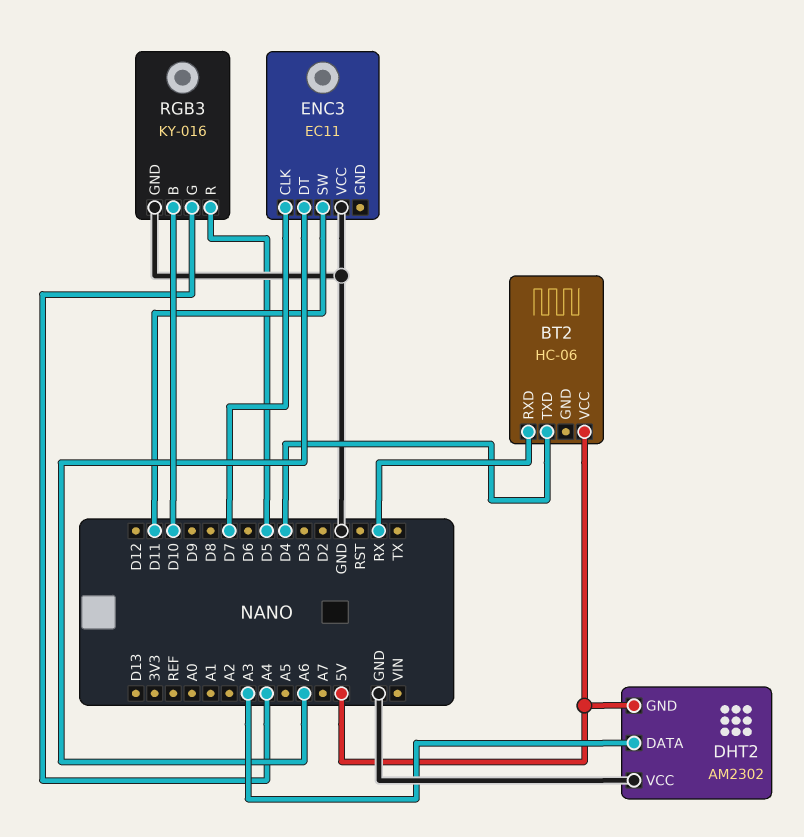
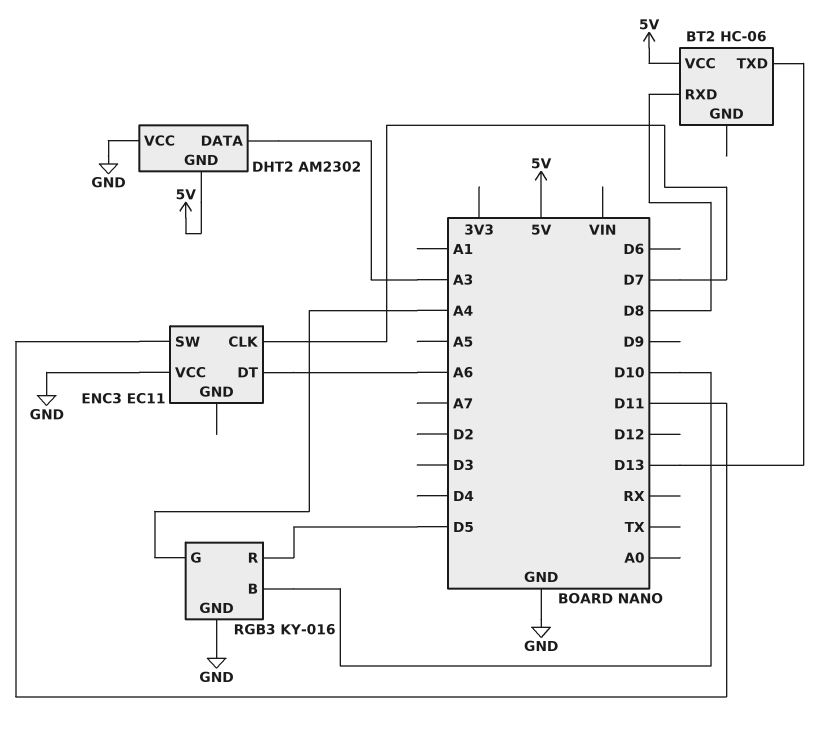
BT2 pin RXD: RX -> D8
BT2 pin TXD: D4 -> D13

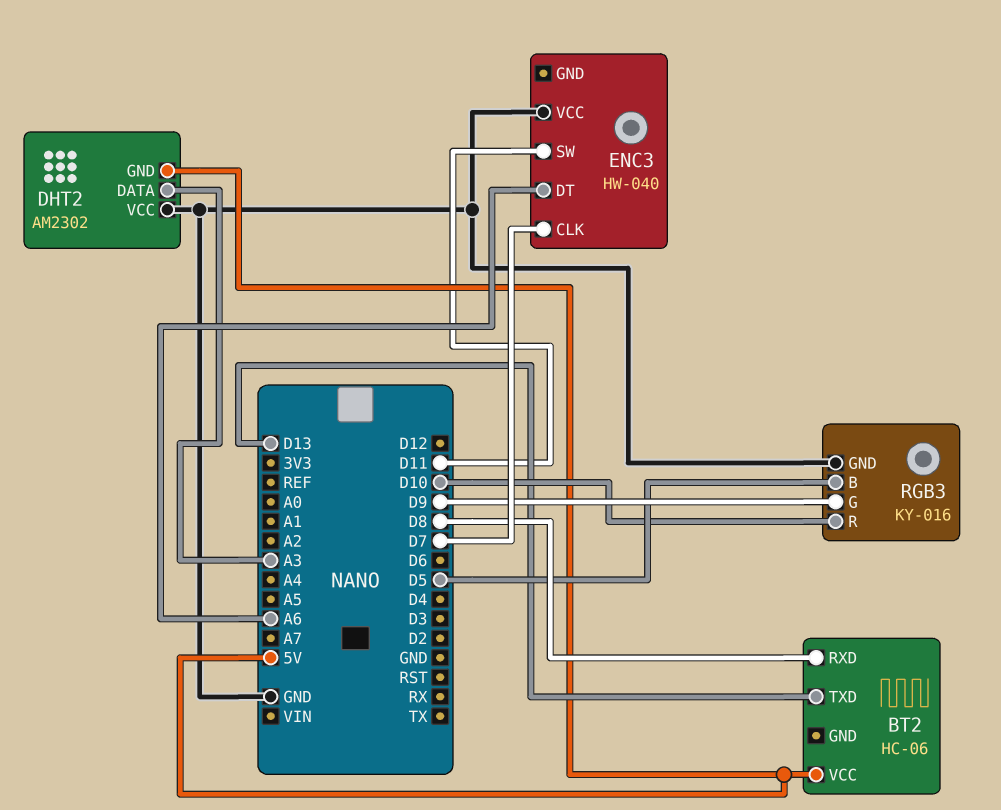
ENC3: EC11 -> HW-040
RGB3 pin B: D10 -> D5
RGB3 pin G: A4 -> D9
RGB3 pin R: D5 -> D10

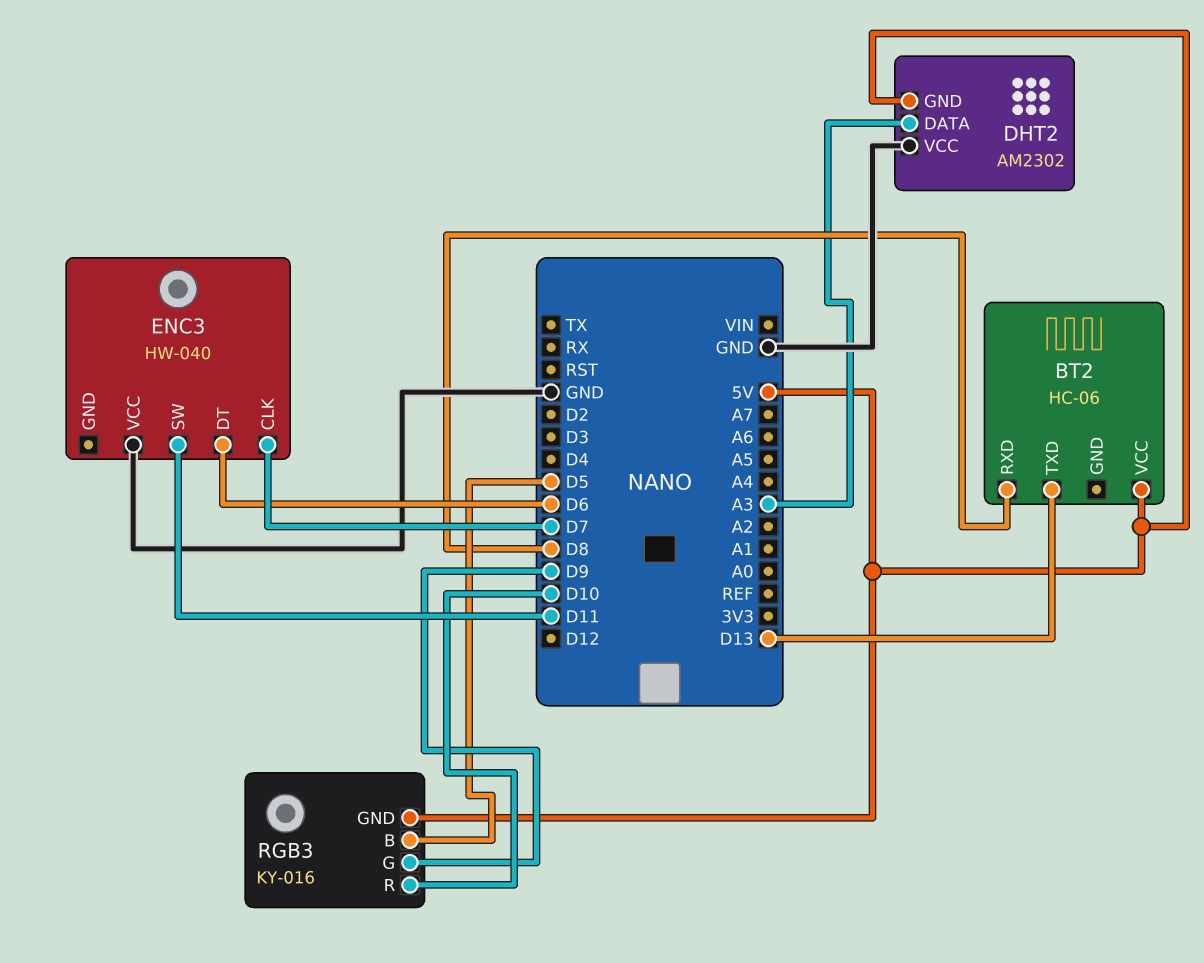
ENC3 pin DT: A6 -> D6
RGB3 pin GND: GND -> 5V

